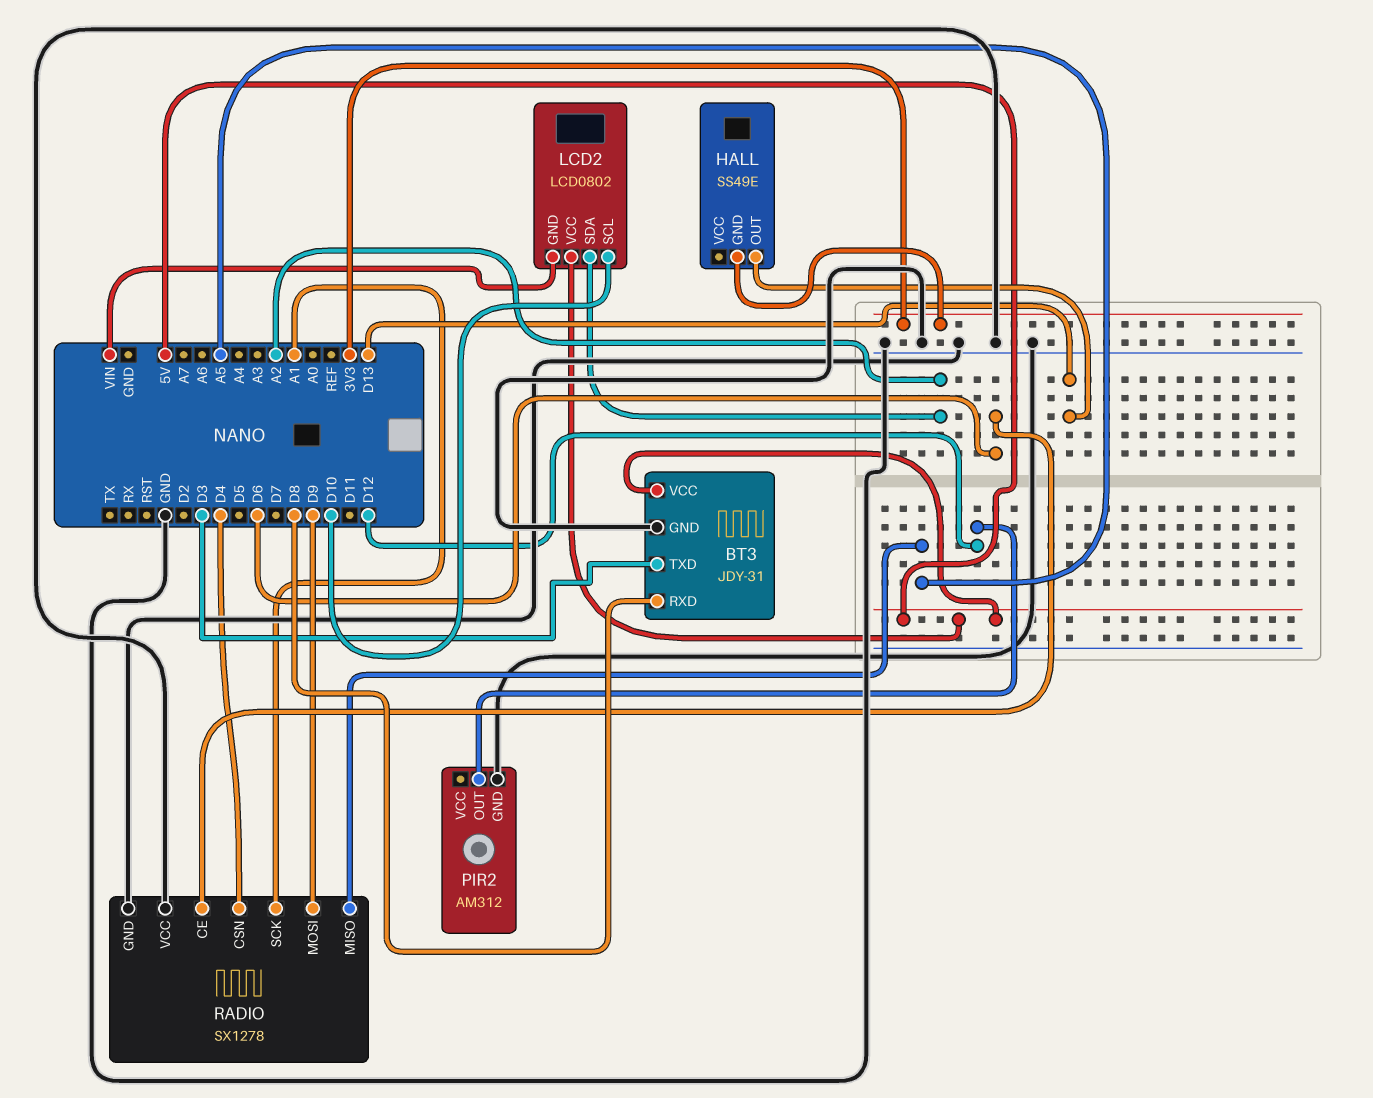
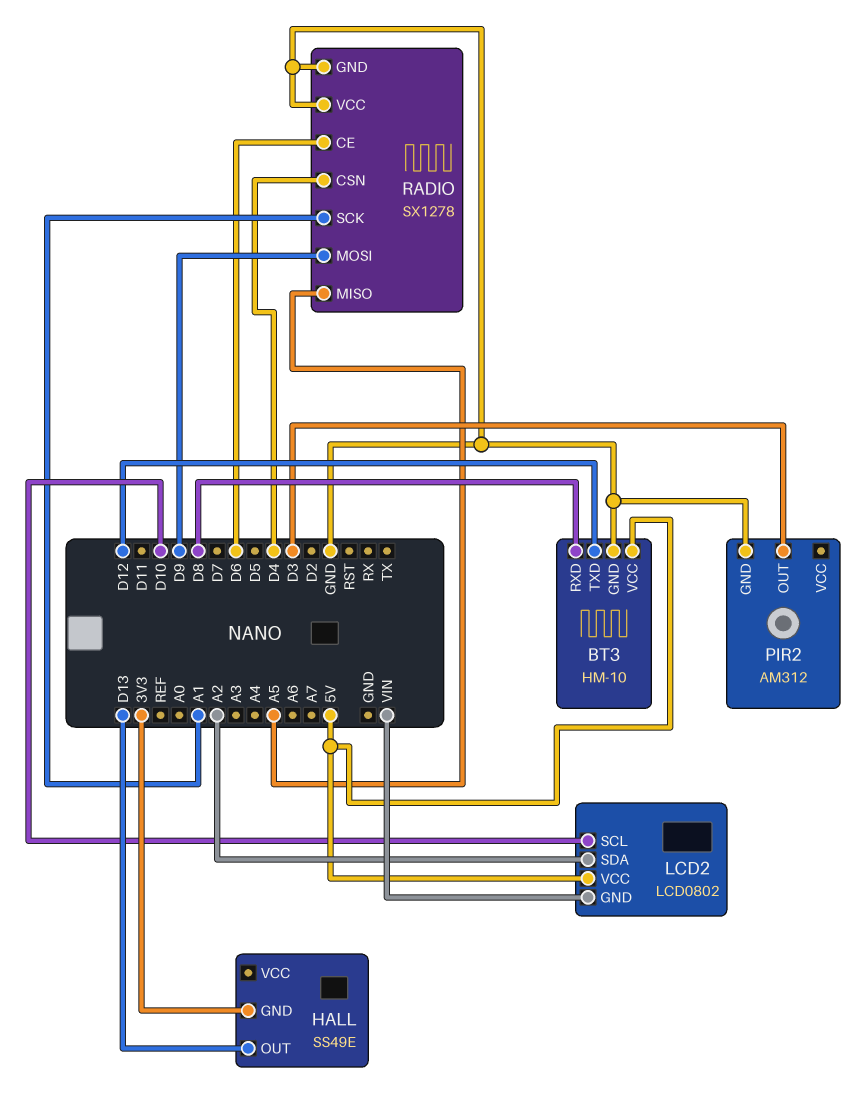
BT3: JDY-31 -> HM-10
BT3 pin TXD: D3 -> D12
PIR2 pin OUT: D12 -> D3

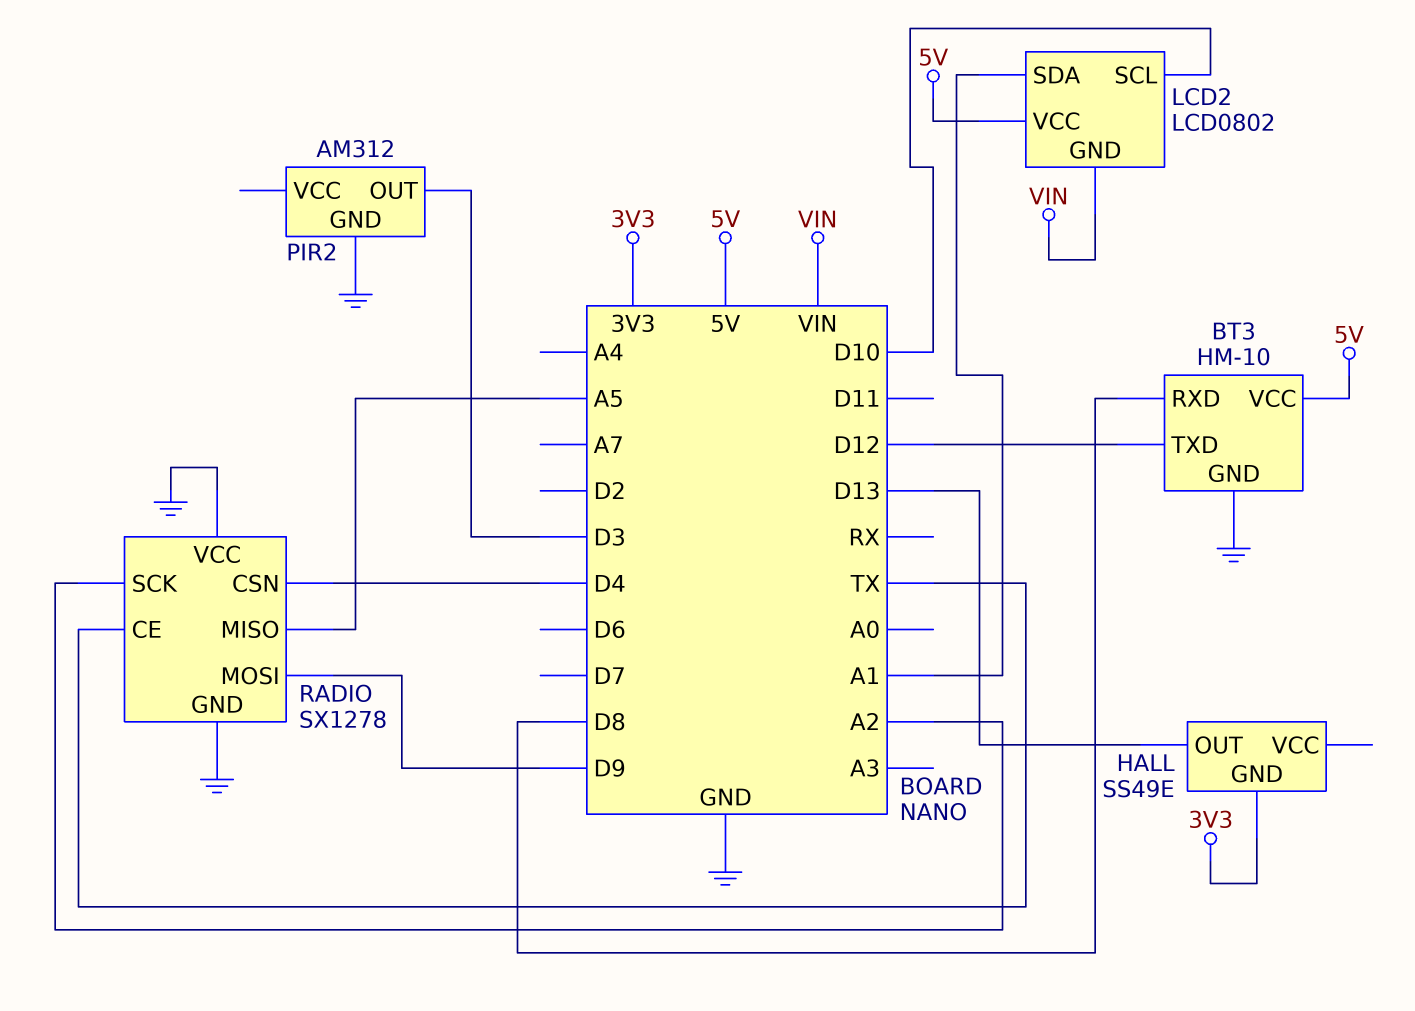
LCD2 pin SDA: A2 -> A1
RADIO pin CE: D6 -> TX
RADIO pin SCK: A1 -> A2

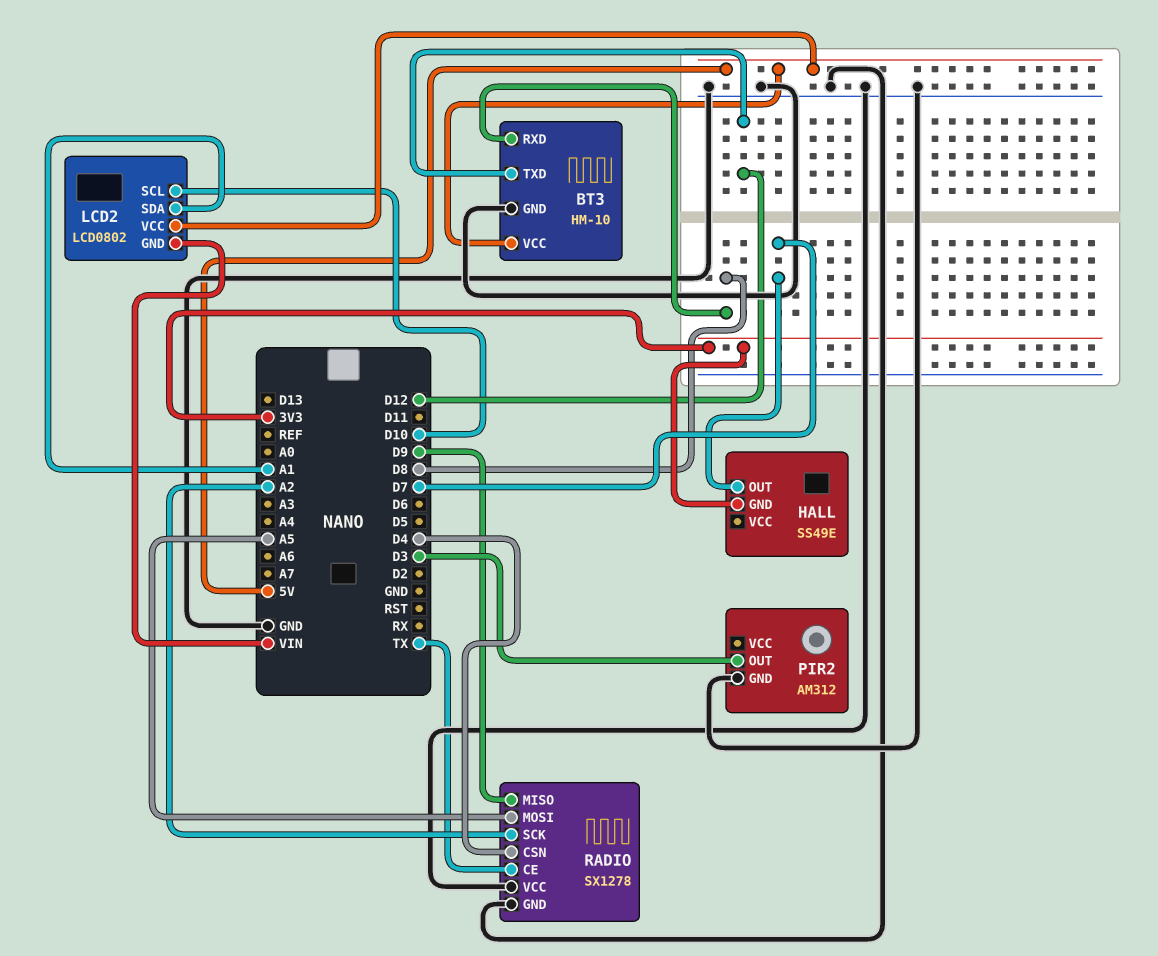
HALL pin OUT: D13 -> D7
RADIO pin MISO: A5 -> D9
RADIO pin MOSI: D9 -> A5

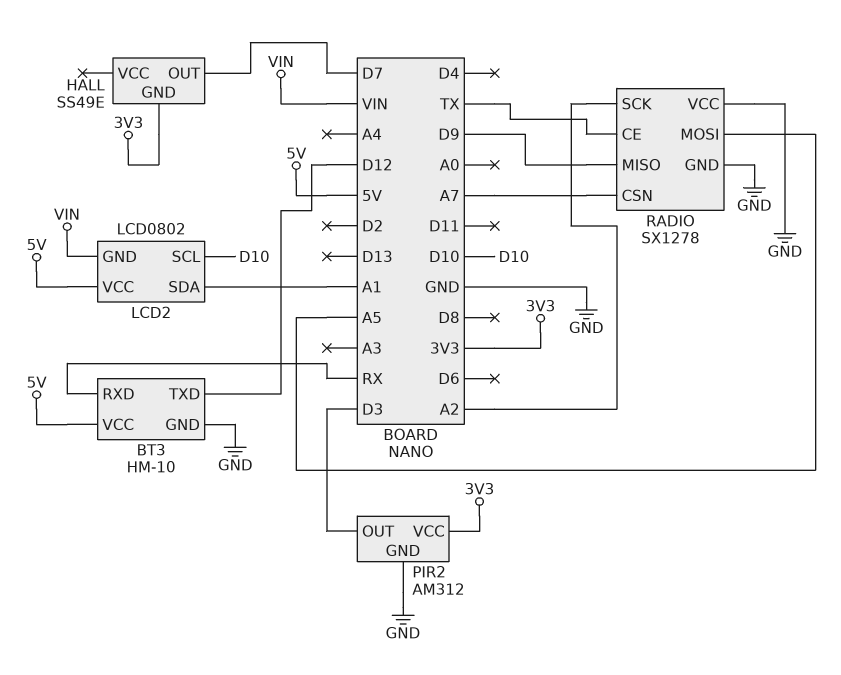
BT3 pin RXD: D8 -> RX
PIR2 pin VCC: none -> 3V3
RADIO pin CSN: D4 -> A7

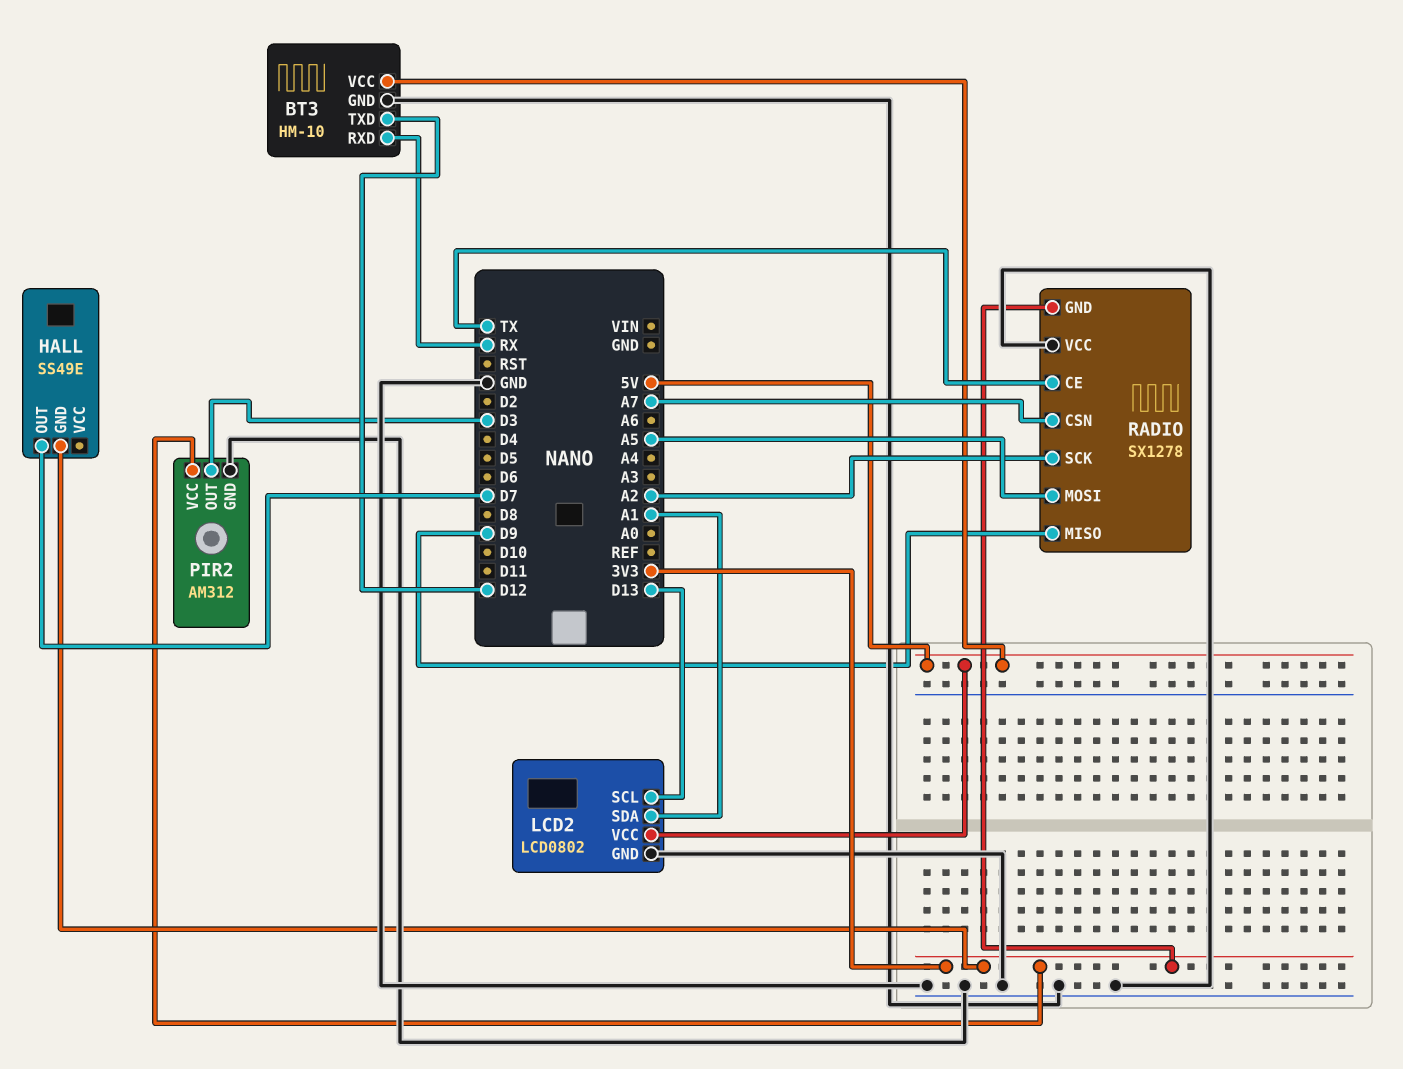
LCD2 pin GND: VIN -> GND
LCD2 pin SCL: D10 -> D13
RADIO pin GND: GND -> 3V3

